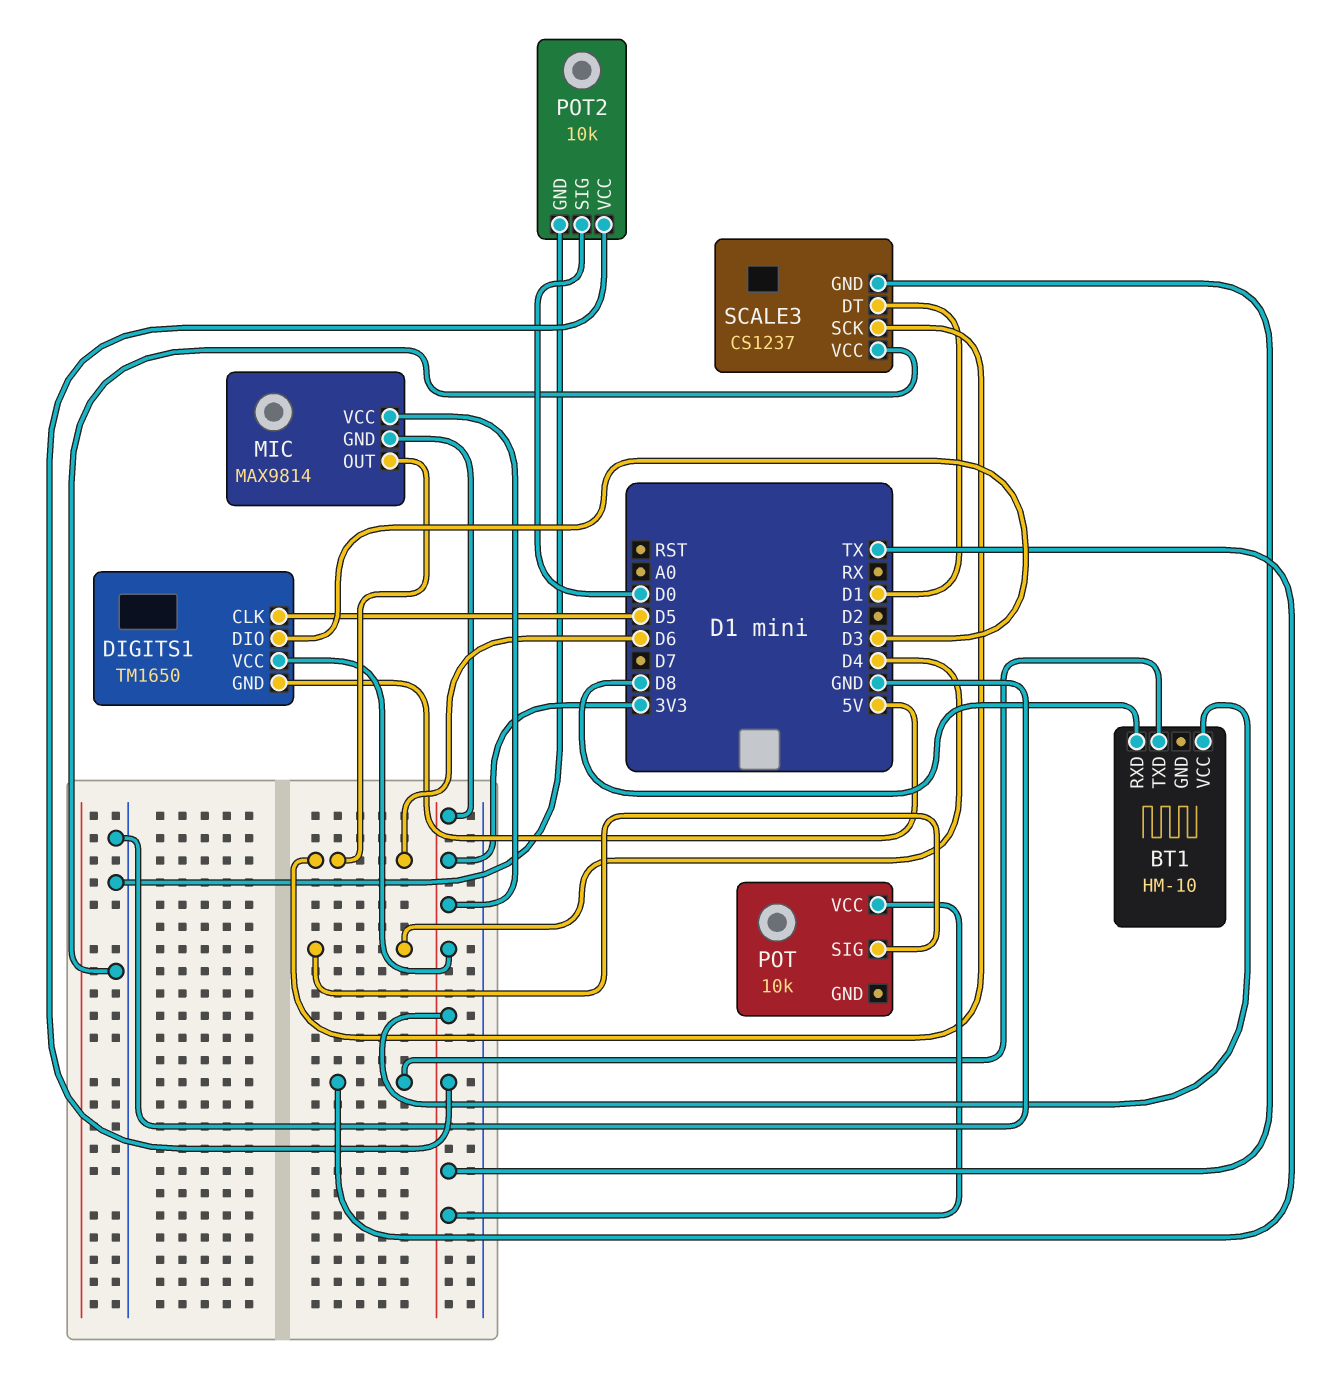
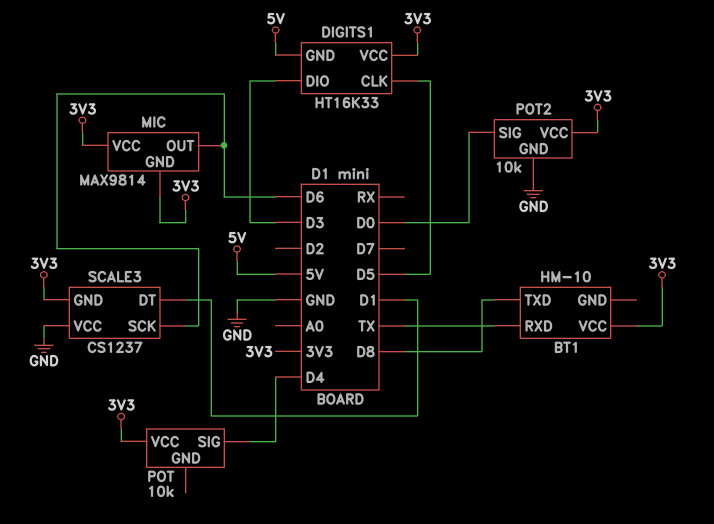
BT1 pin RXD: D8 -> TX
BT1 pin TXD: TX -> D8
DIGITS1: TM1650 -> HT16K33

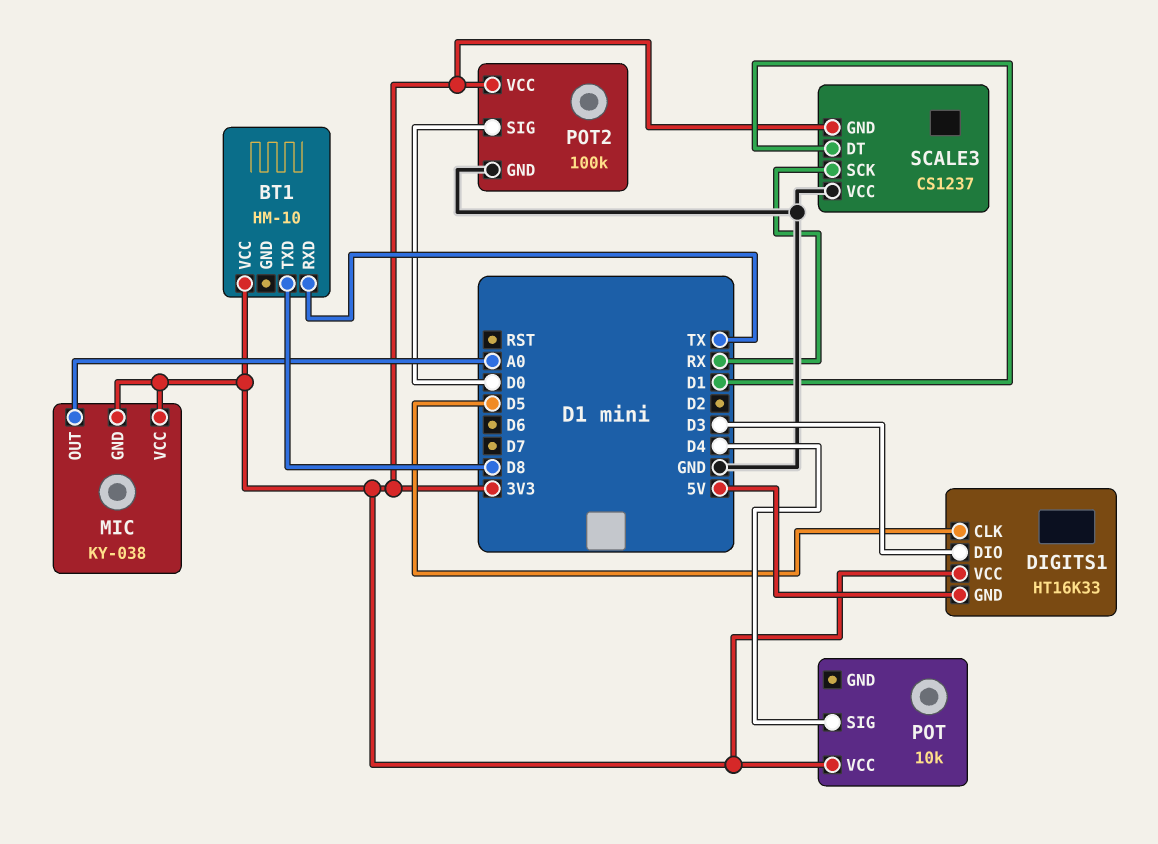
MIC: MAX9814 -> KY-038
MIC pin OUT: D6 -> A0
POT2: 10k -> 100k
SCALE3 pin SCK: D6 -> RX

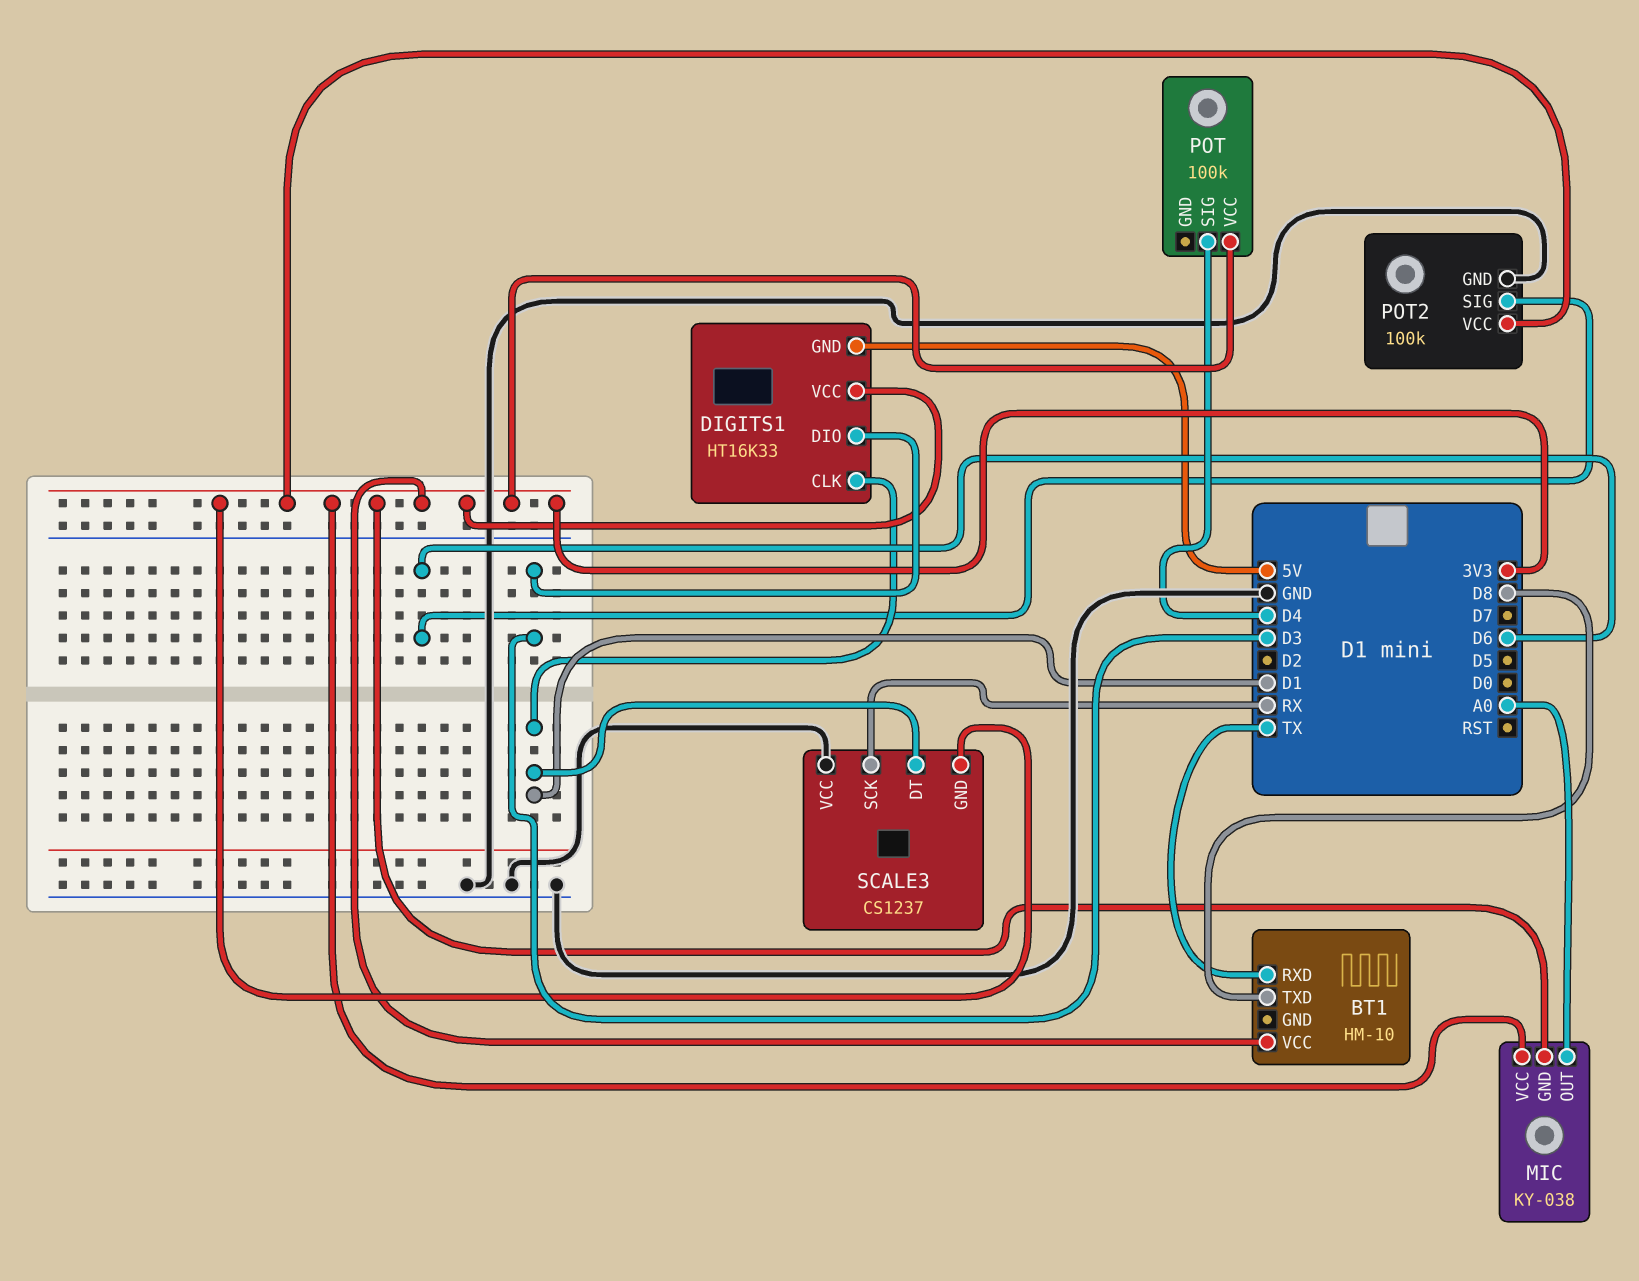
DIGITS1 pin CLK: D5 -> D1
POT: 10k -> 100k
POT2 pin SIG: D0 -> D6

